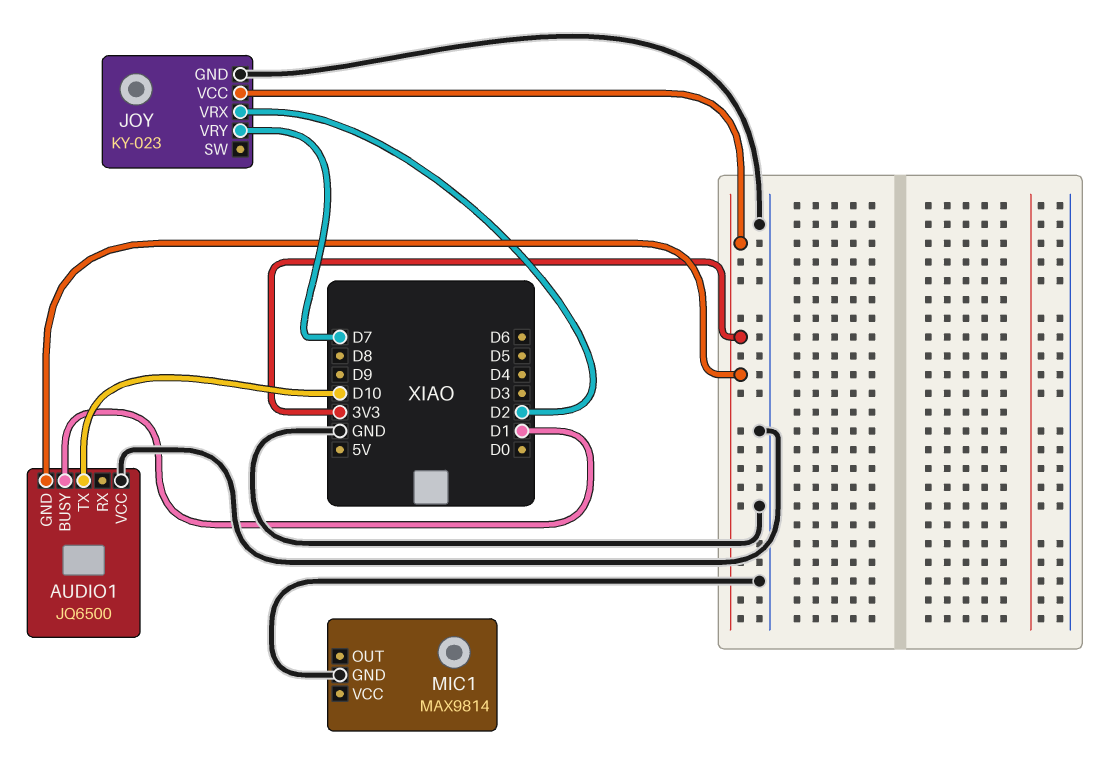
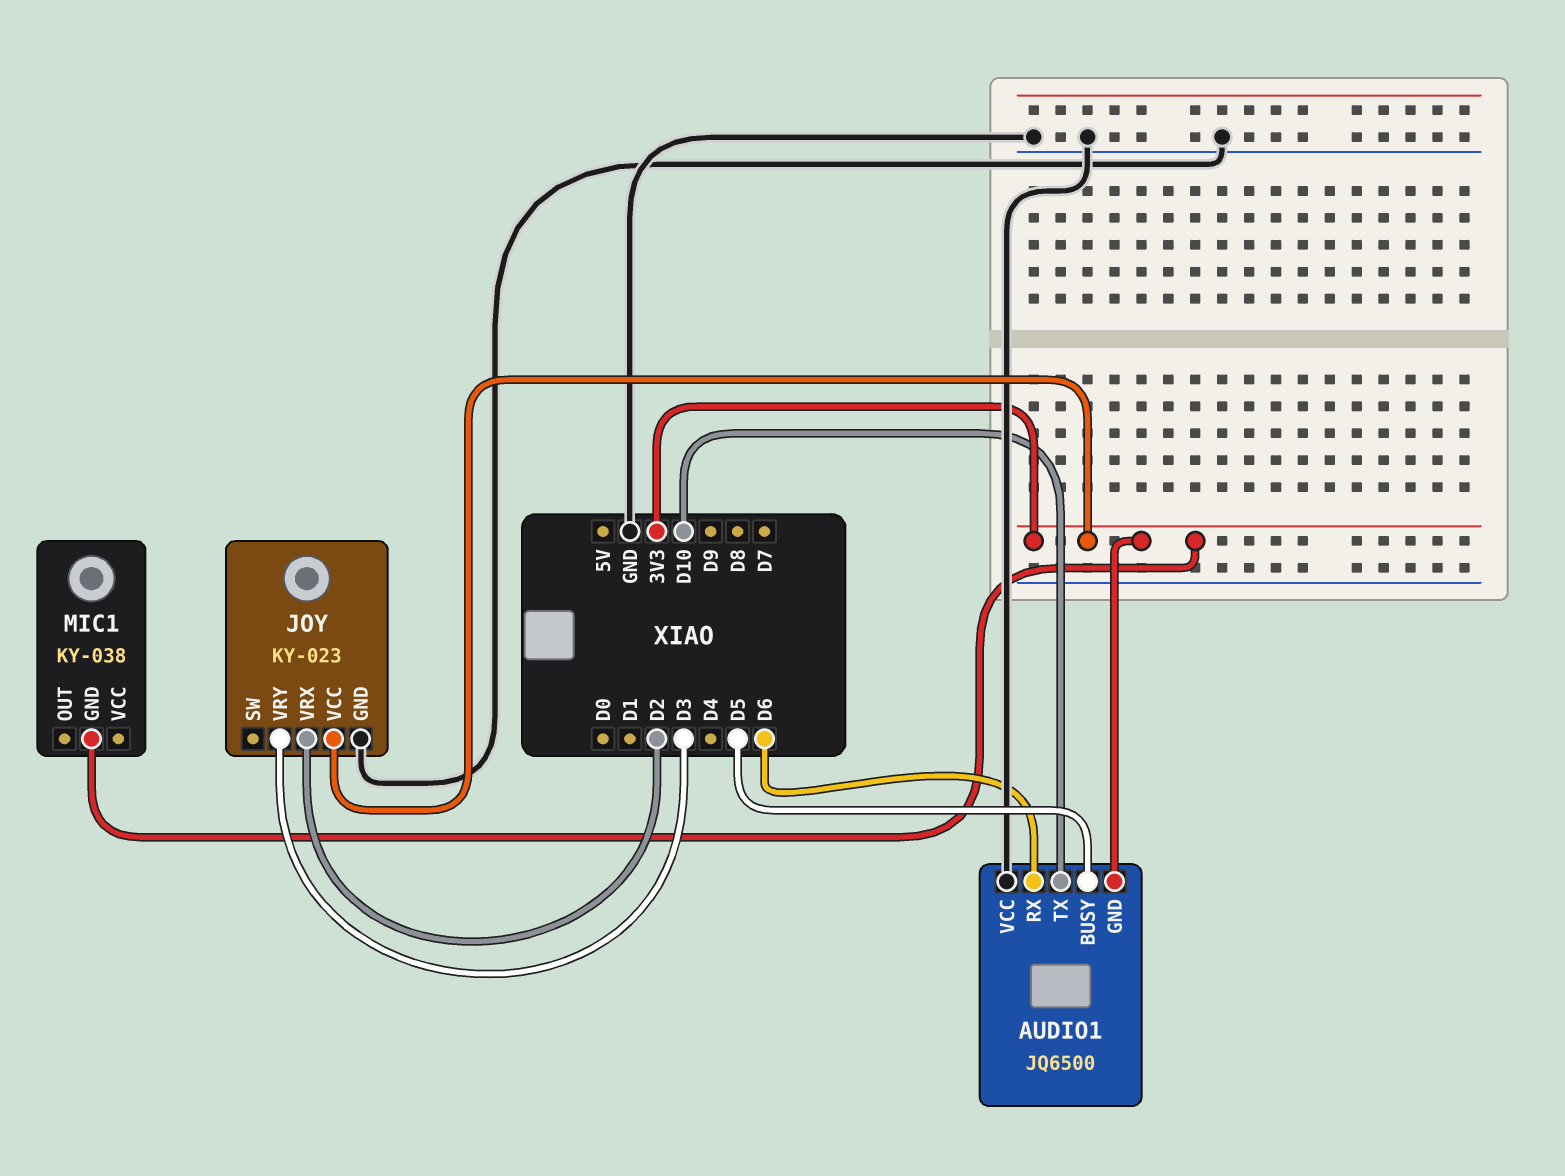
AUDIO1 pin BUSY: D1 -> D5
AUDIO1 pin RX: none -> D6
JOY pin VRY: D7 -> D3
MIC1: MAX9814 -> KY-038
MIC1 pin GND: GND -> 3V3

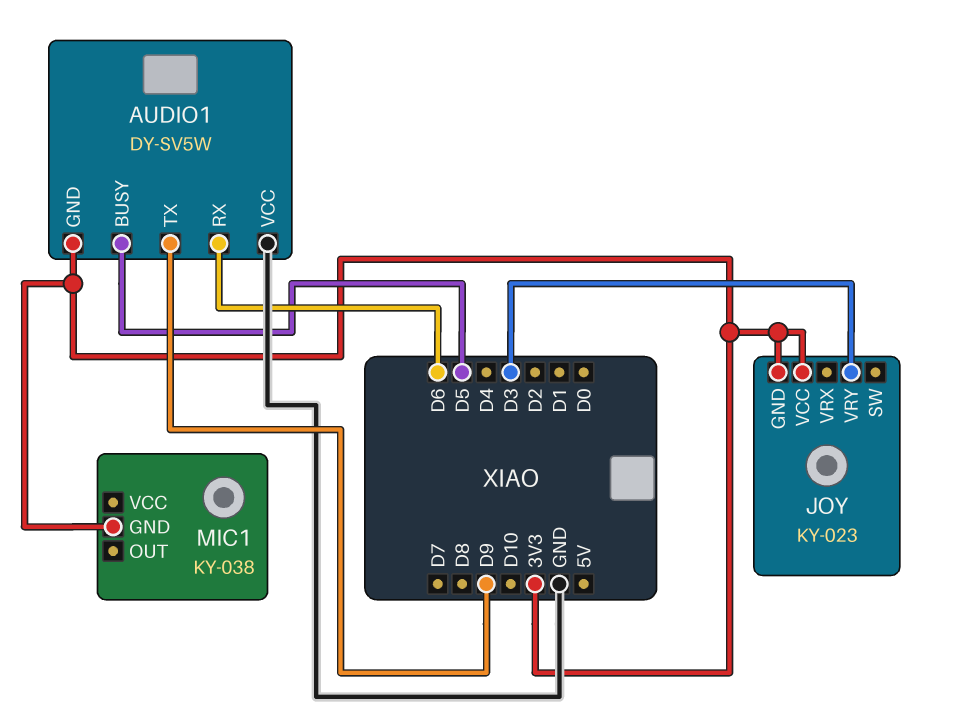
AUDIO1: JQ6500 -> DY-SV5W
AUDIO1 pin TX: D10 -> D9
JOY pin GND: GND -> 3V3
JOY pin VRX: D2 -> none

